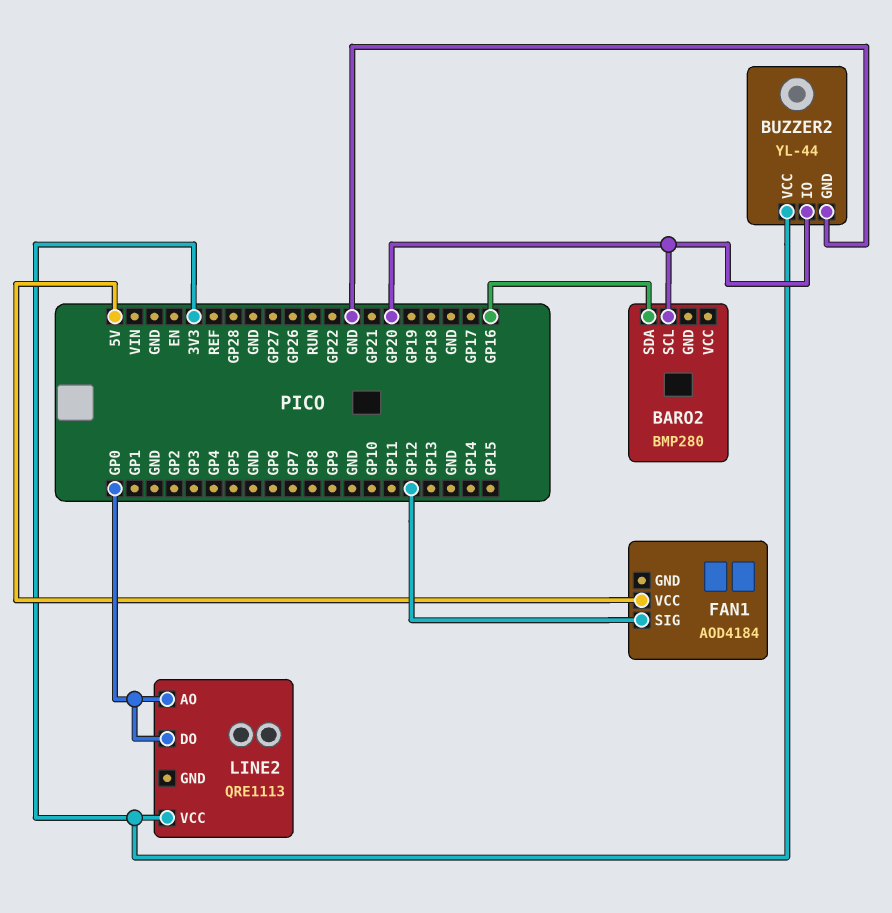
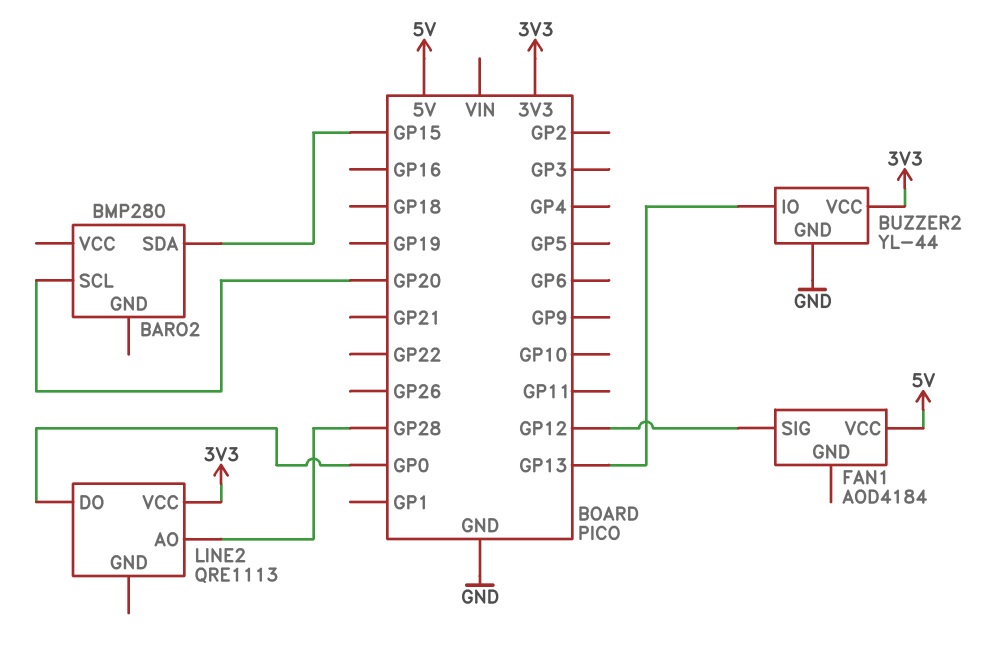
BARO2 pin SDA: GP16 -> GP15
BUZZER2 pin IO: GP20 -> GP13
LINE2 pin AO: GP0 -> GP28

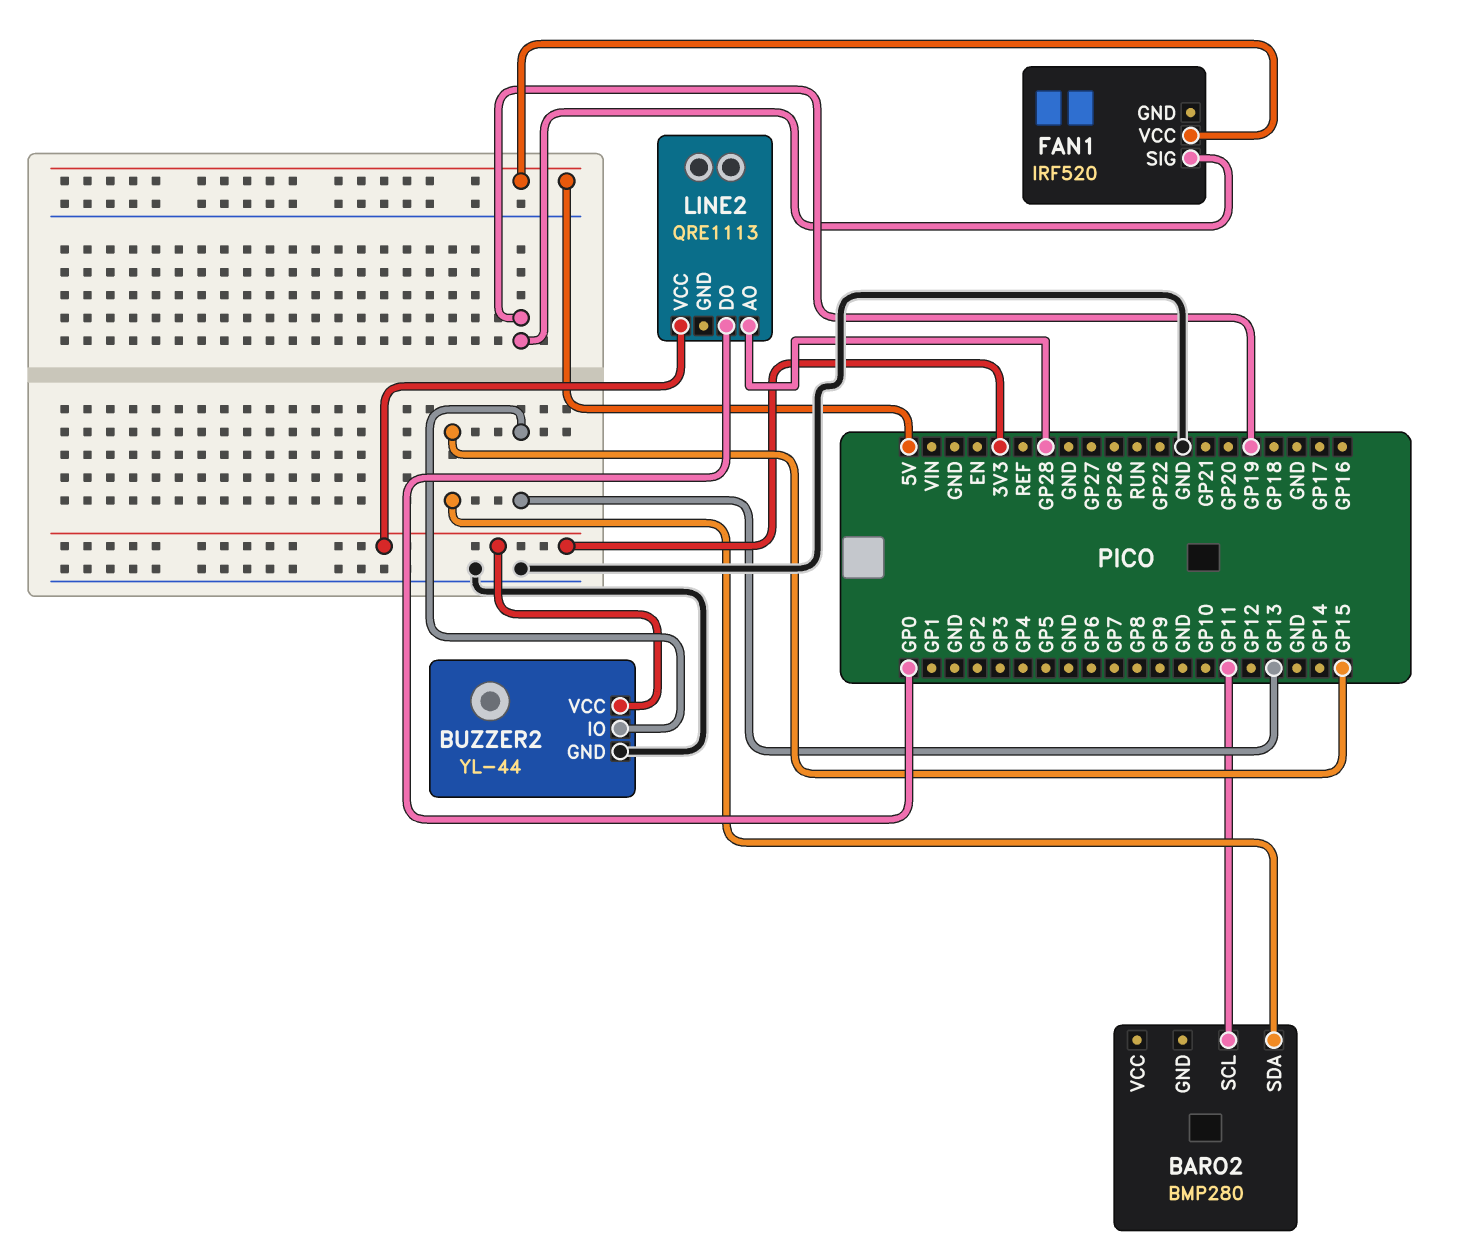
BARO2 pin SCL: GP20 -> GP11
FAN1: AOD4184 -> IRF520
FAN1 pin SIG: GP12 -> GP19

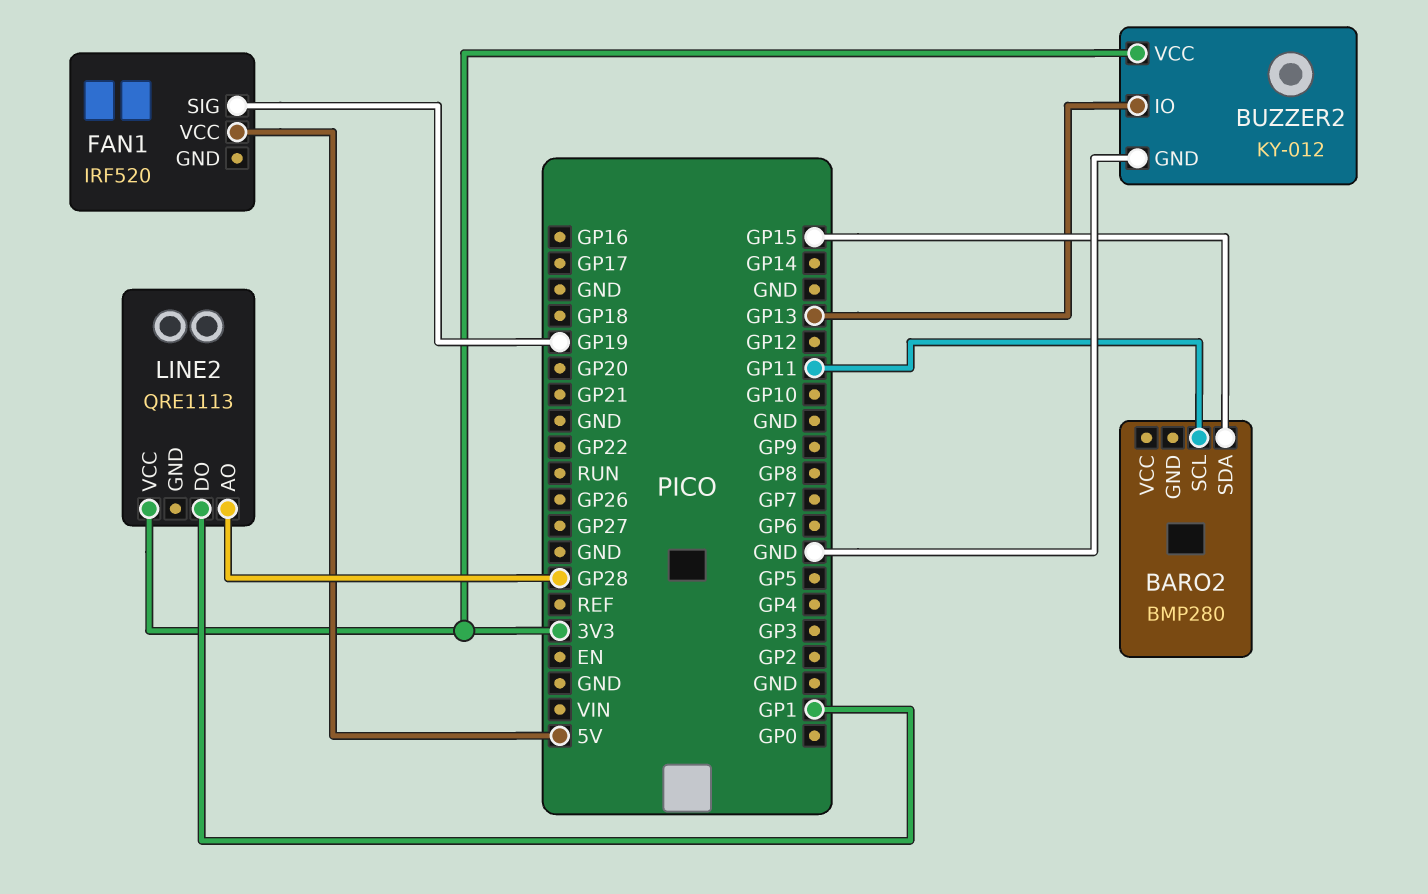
BUZZER2: YL-44 -> KY-012
LINE2 pin DO: GP0 -> GP1

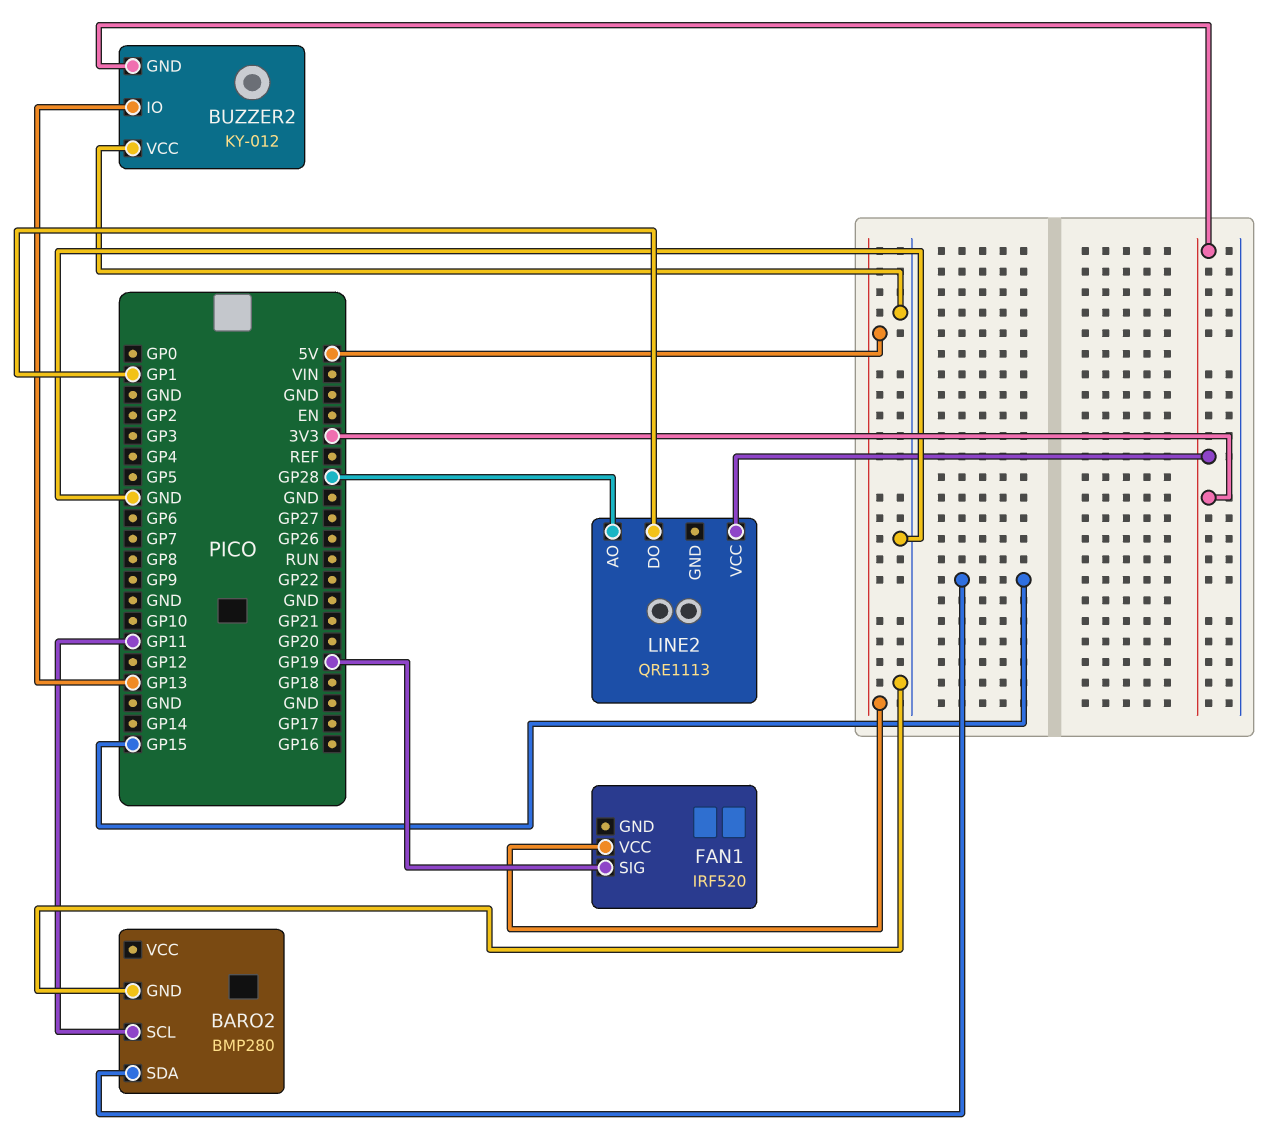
BARO2 pin GND: none -> GND
BUZZER2 pin GND: GND -> 3V3
BUZZER2 pin VCC: 3V3 -> GND

